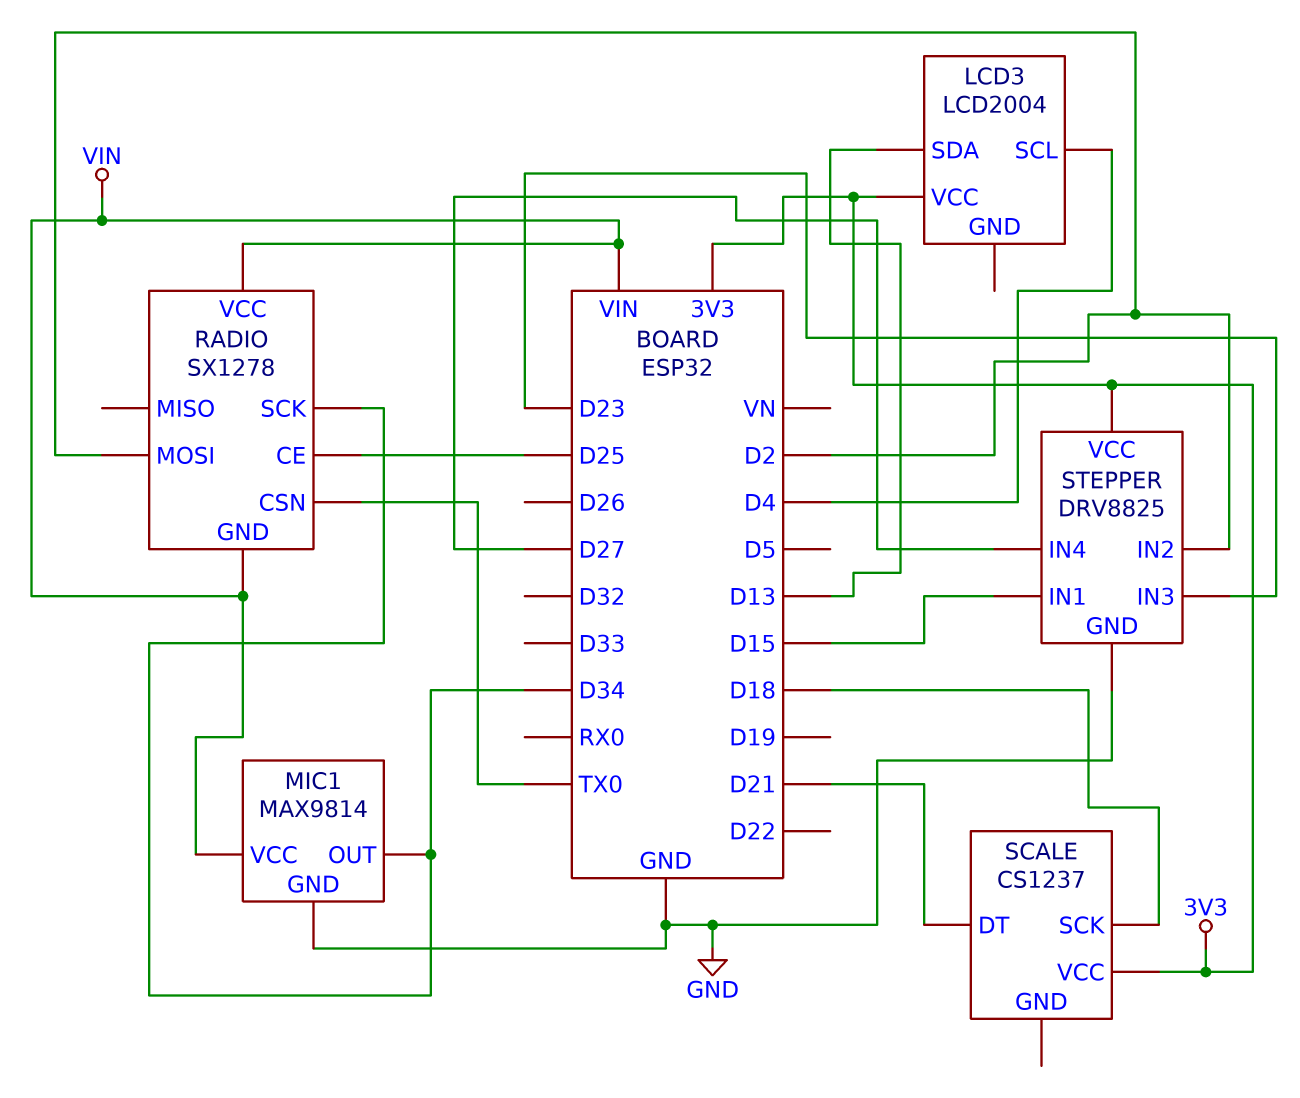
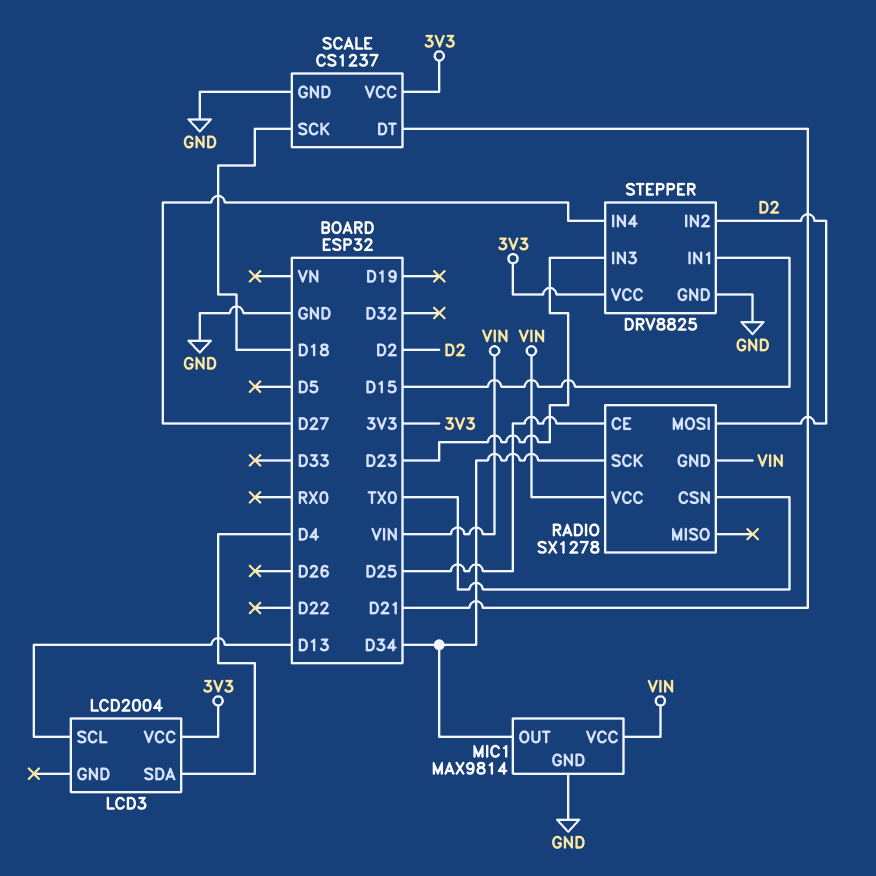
LCD3 pin SCL: D4 -> D13
LCD3 pin SDA: D13 -> D4
SCALE pin GND: none -> GND

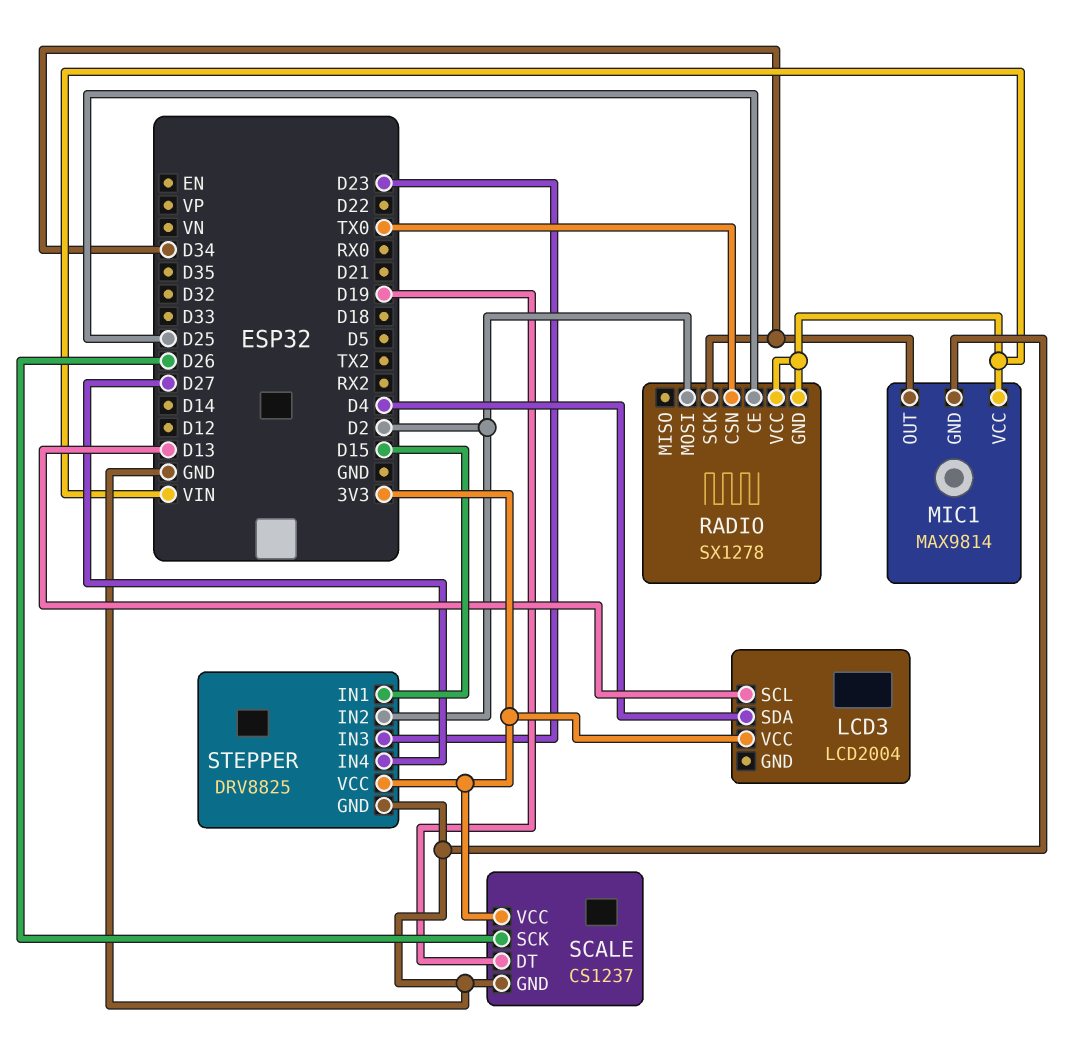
SCALE pin DT: D21 -> D19
SCALE pin SCK: D18 -> D26

